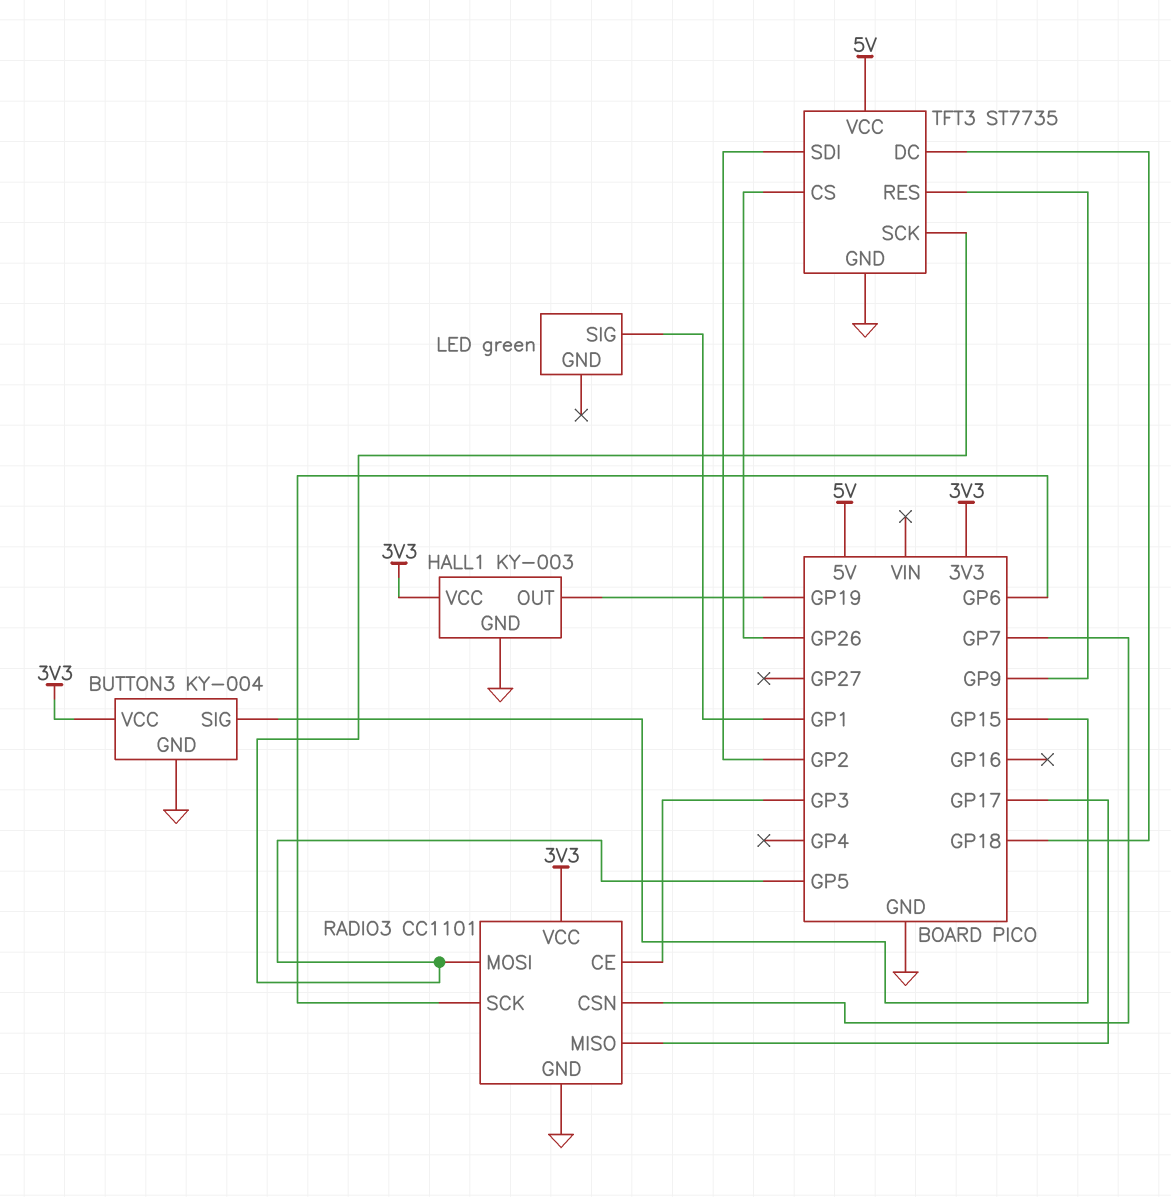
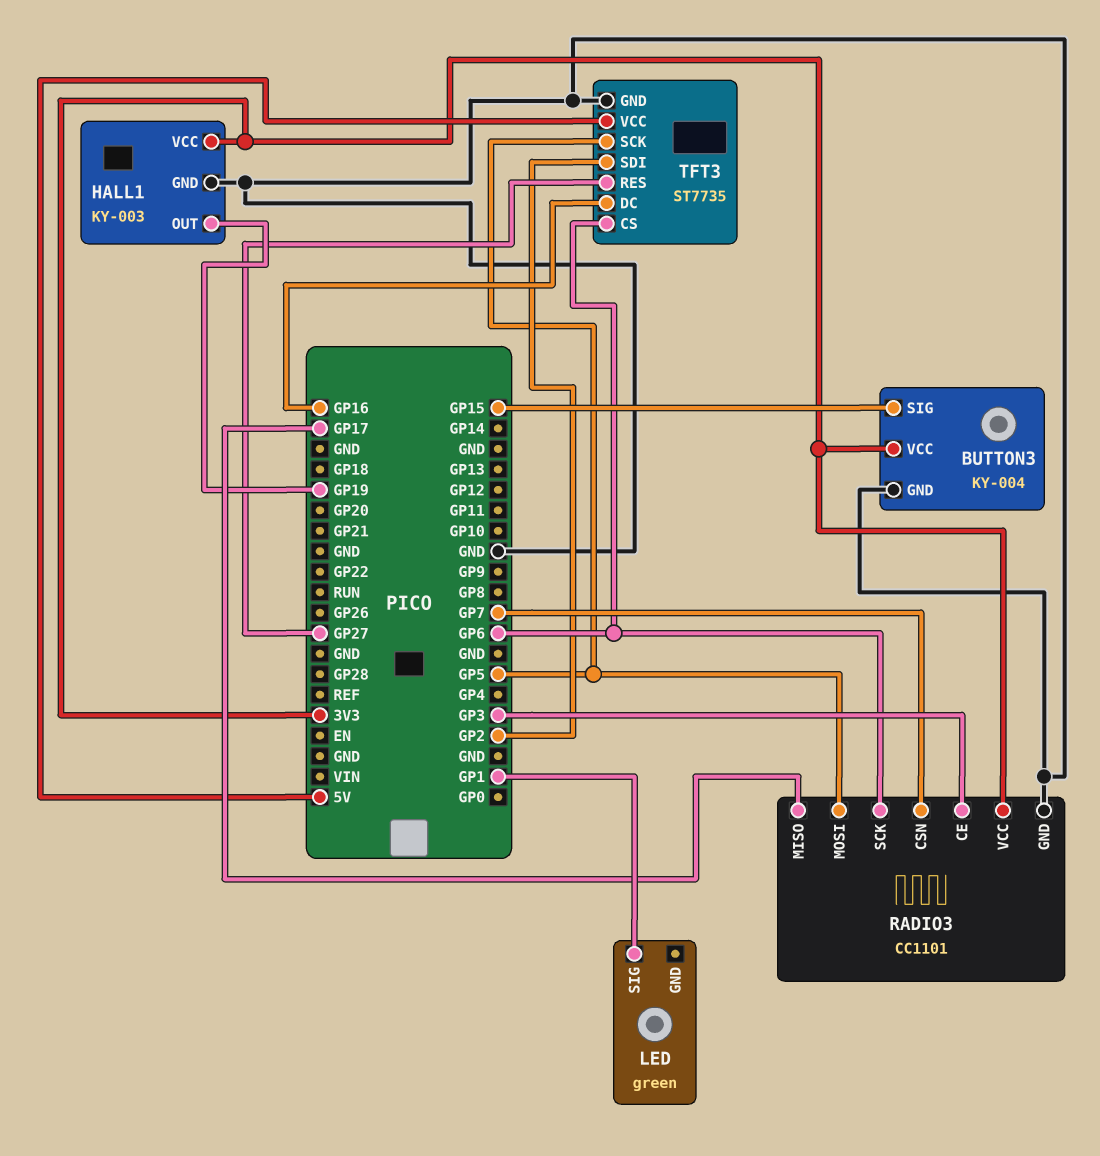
TFT3 pin CS: GP26 -> GP6
TFT3 pin DC: GP18 -> GP16
TFT3 pin RES: GP9 -> GP27

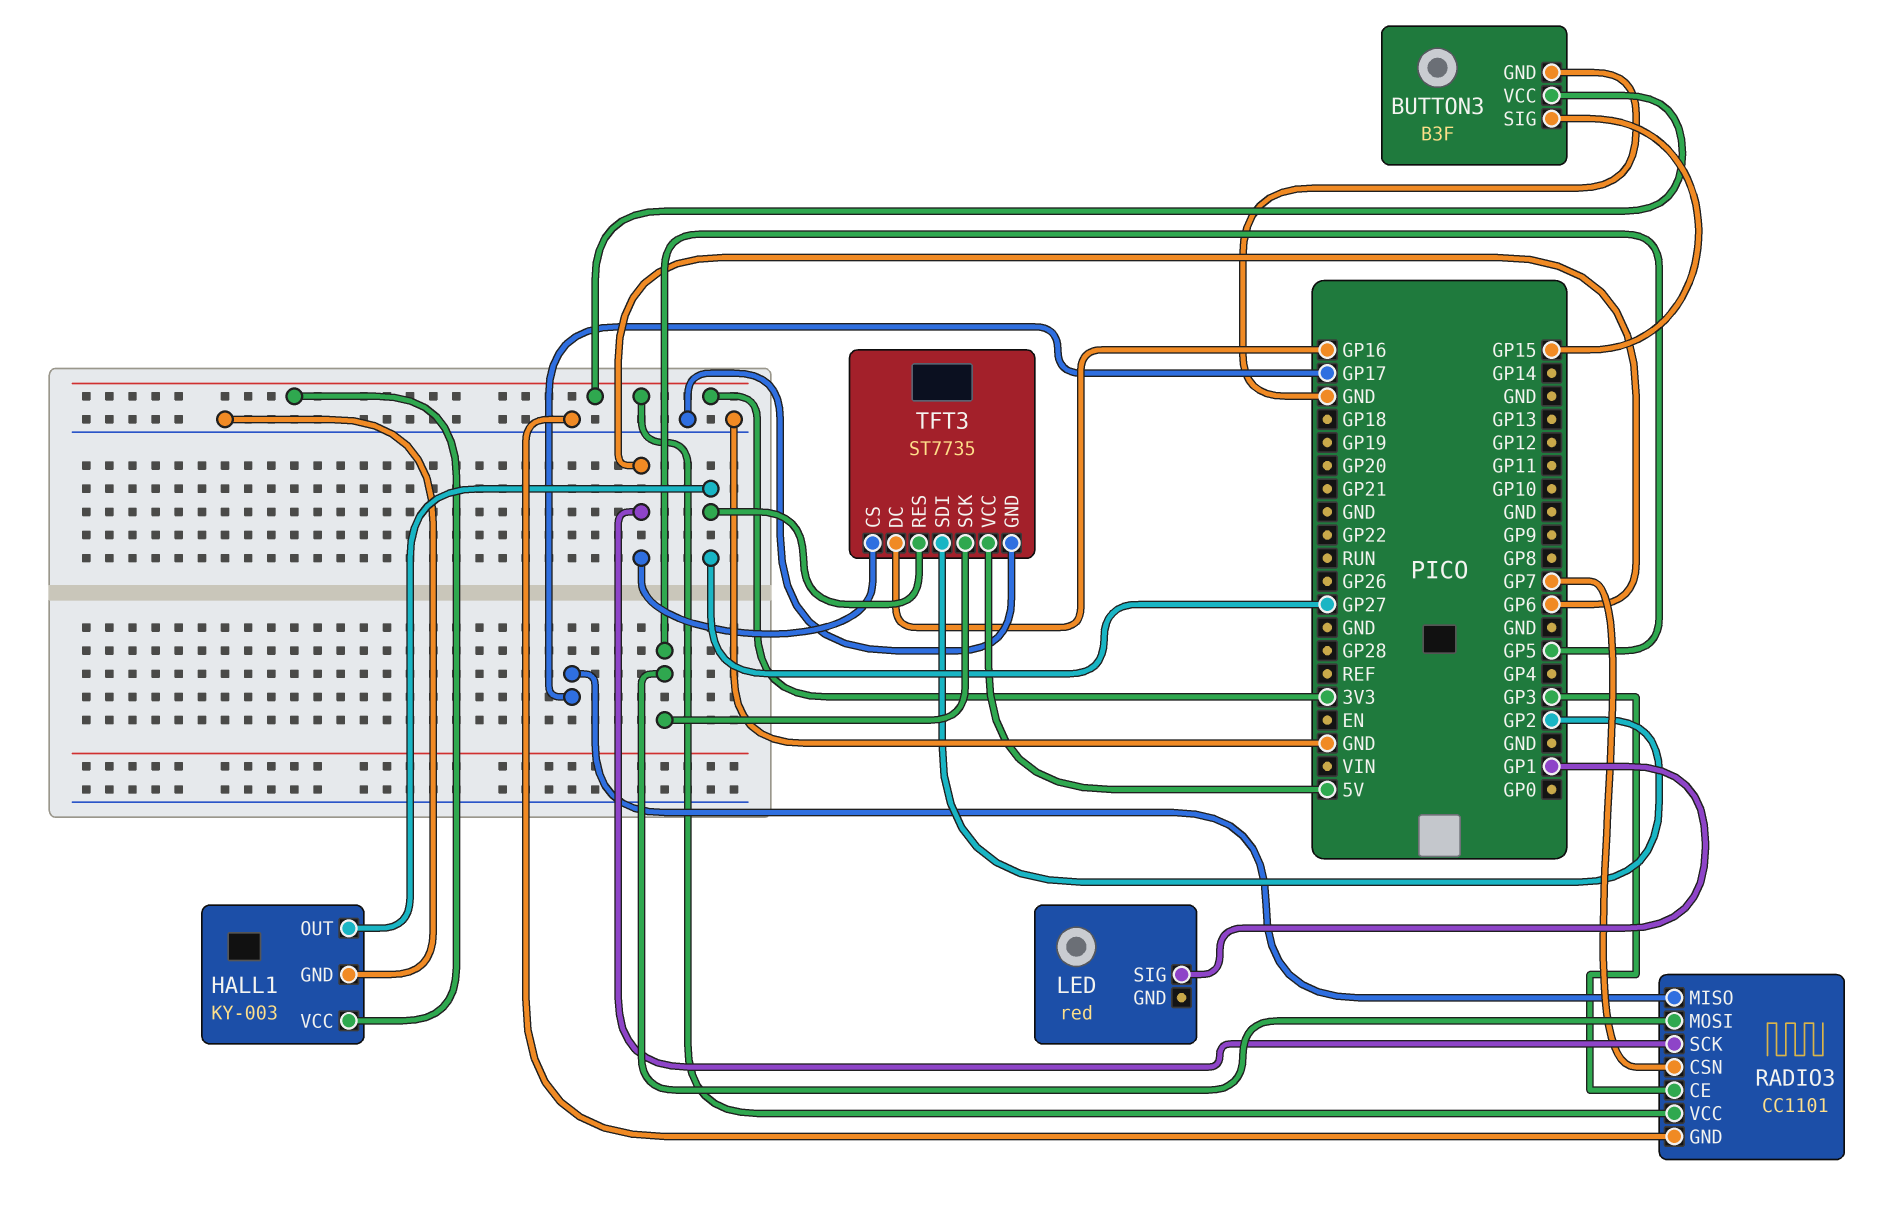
BUTTON3: KY-004 -> B3F
HALL1 pin OUT: GP19 -> GP27
LED: green -> red

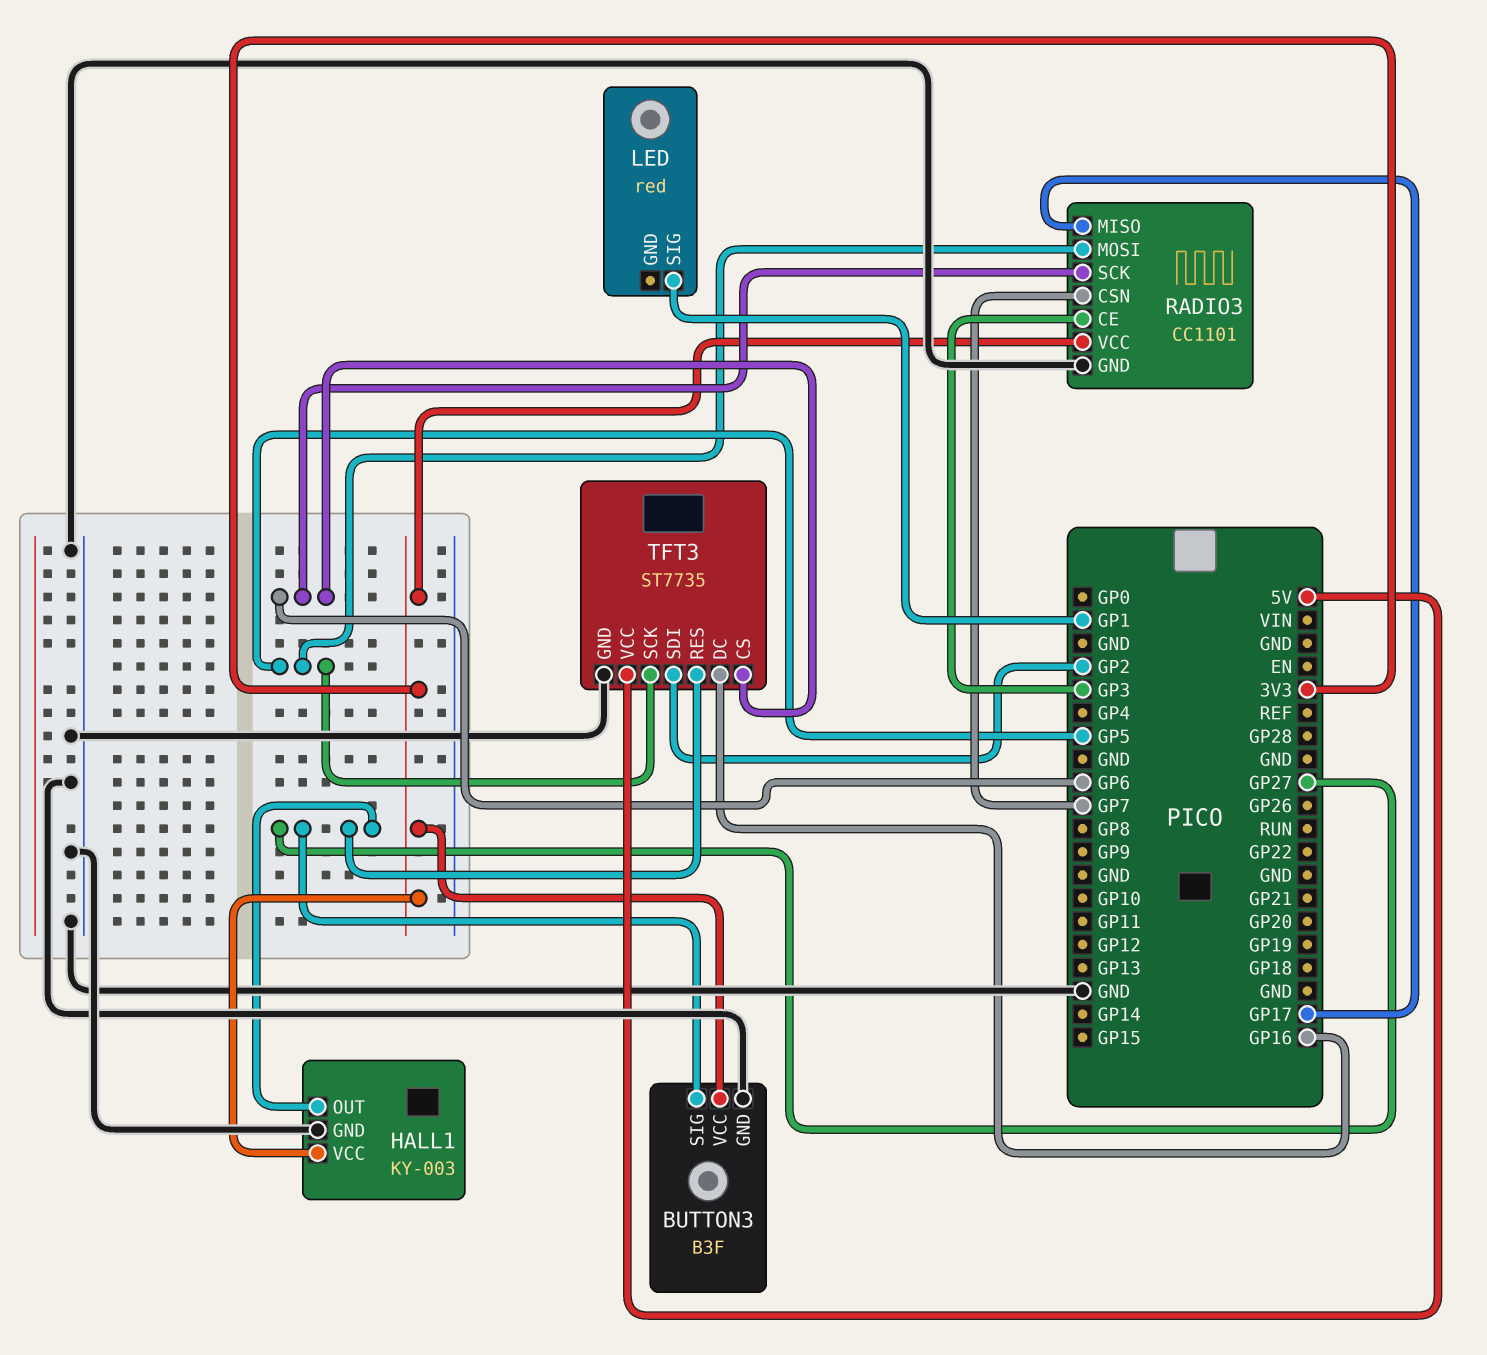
BUTTON3 pin SIG: GP15 -> GP27

